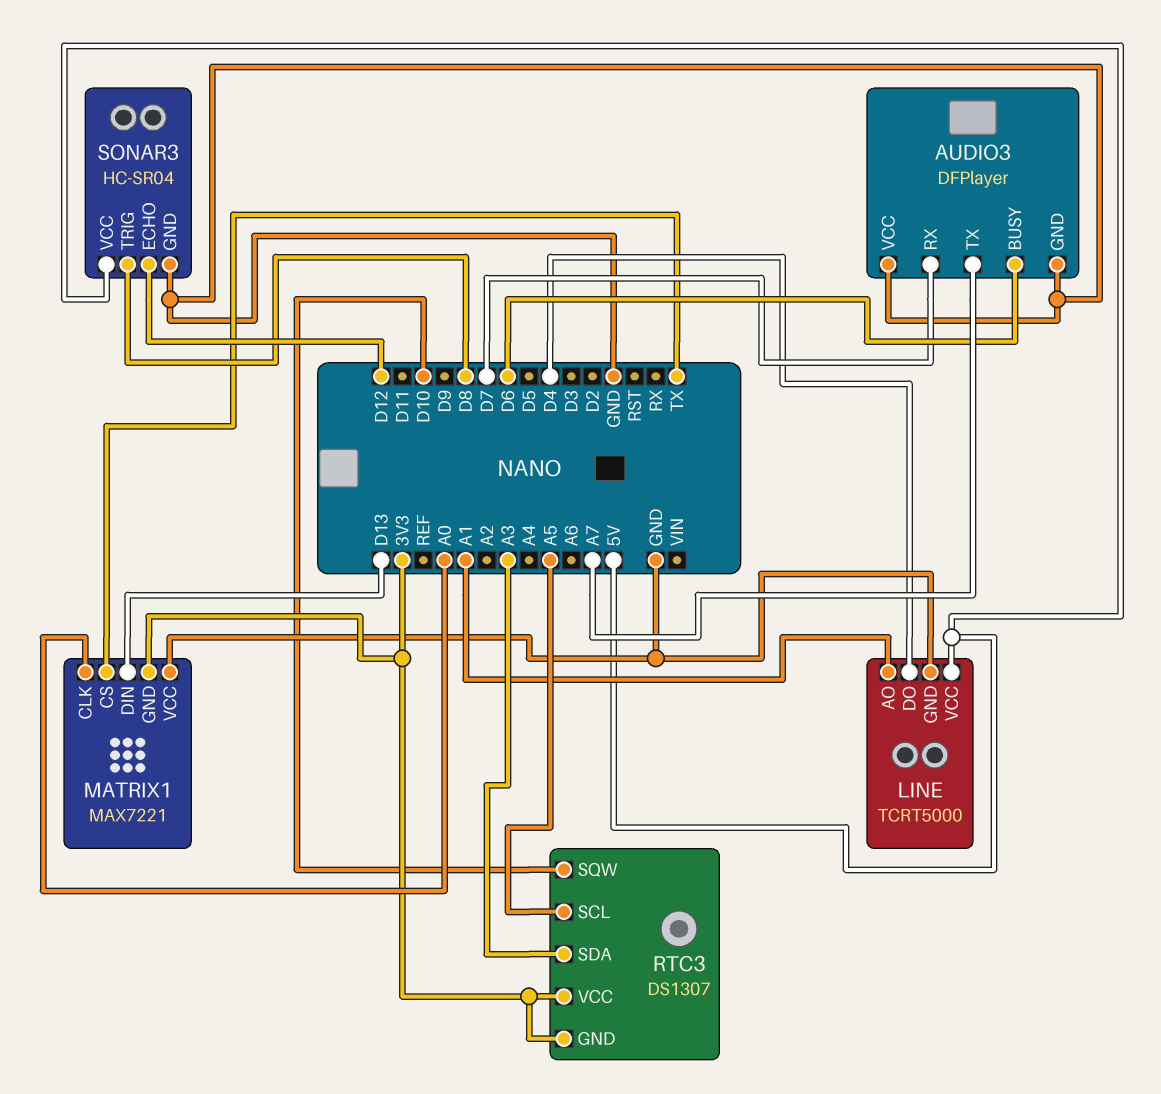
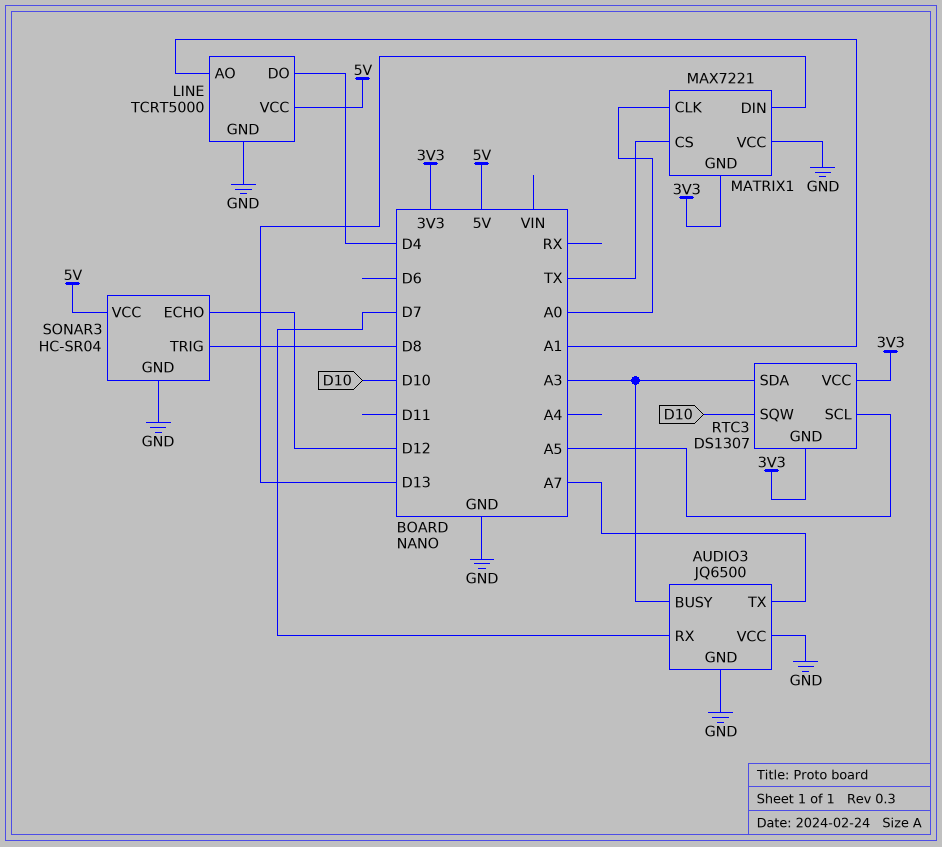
AUDIO3: DFPlayer -> JQ6500
AUDIO3 pin BUSY: D6 -> A3

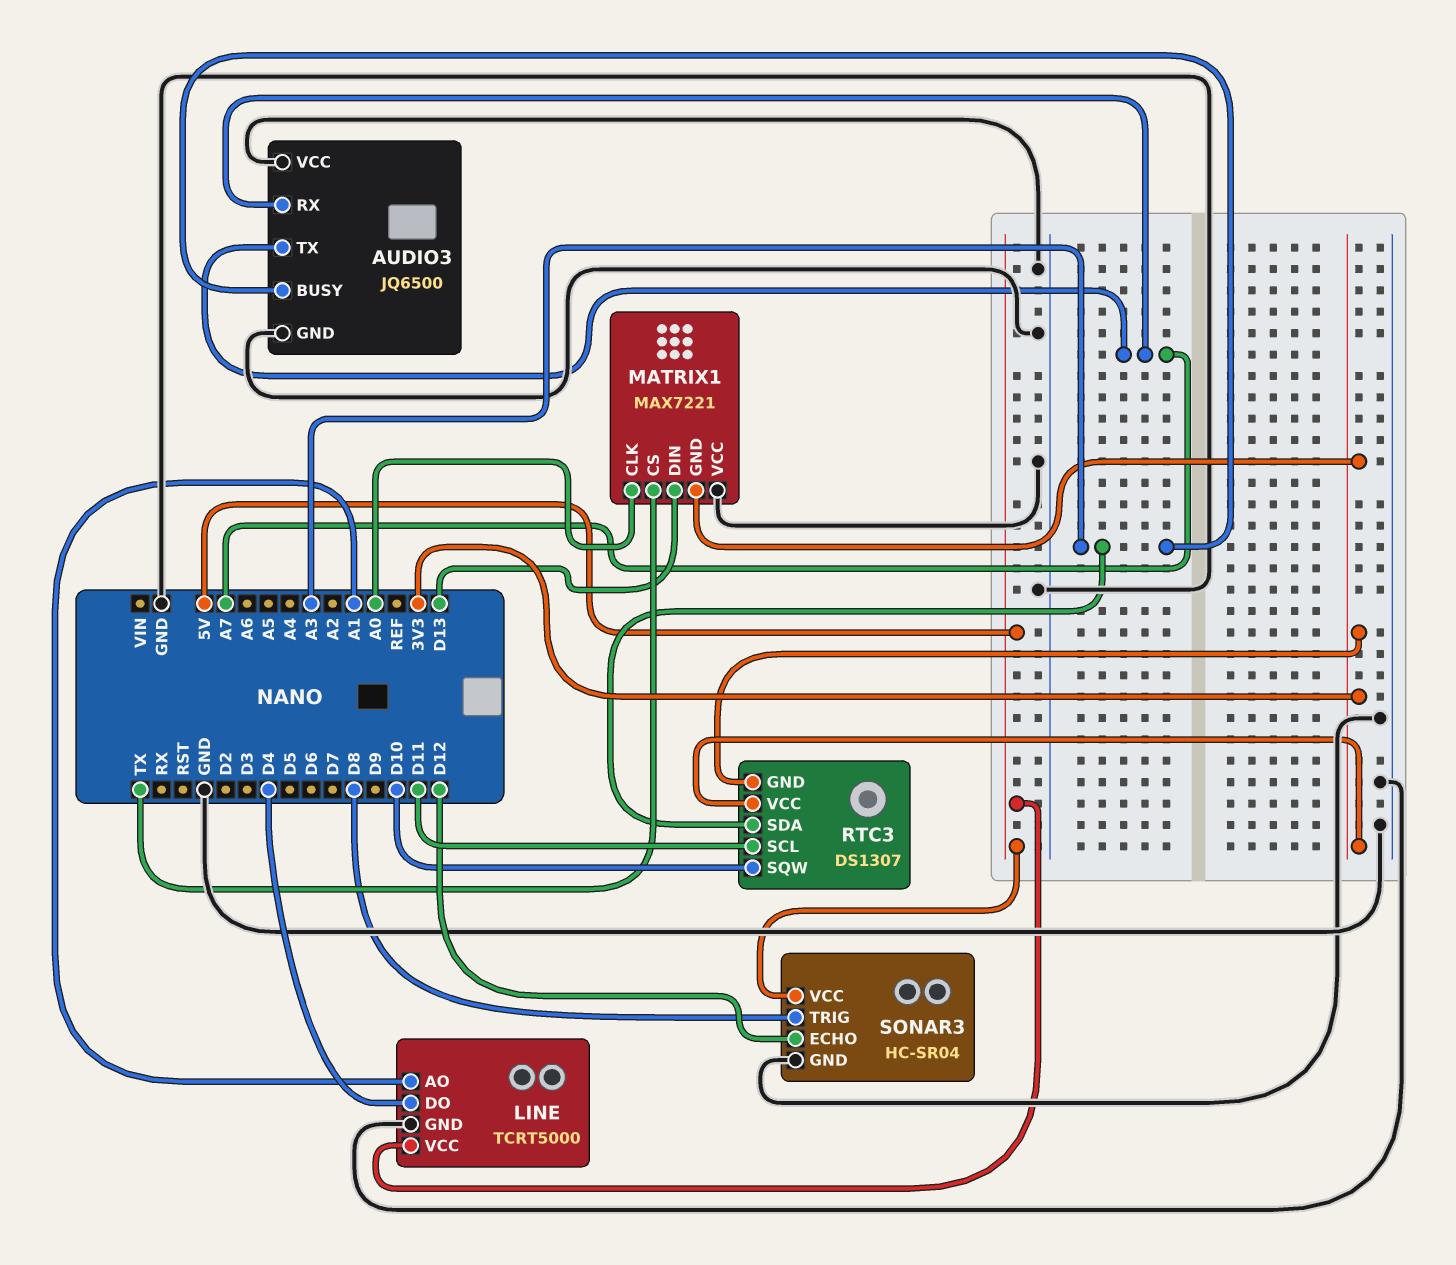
AUDIO3 pin RX: D7 -> A7
RTC3 pin SCL: A5 -> D11

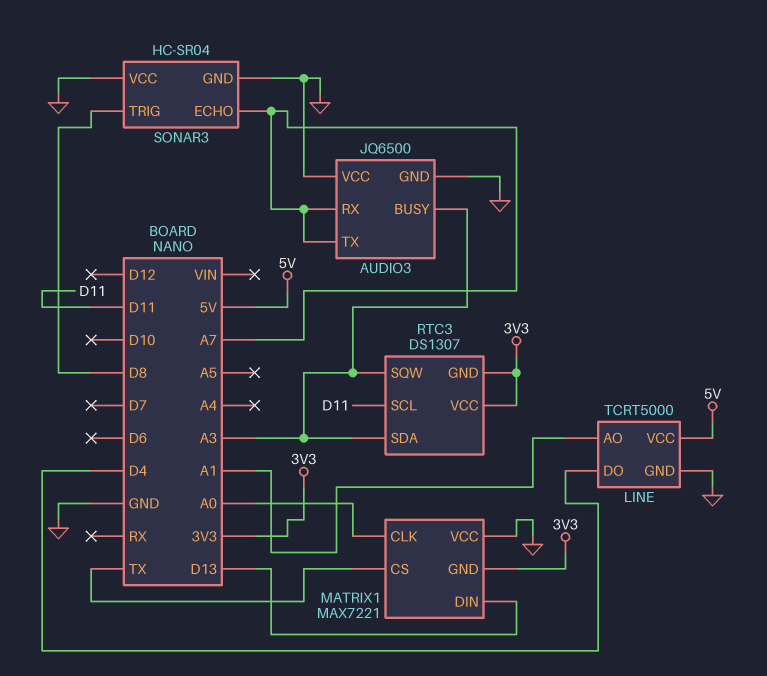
RTC3 pin SQW: D10 -> A3
SONAR3 pin ECHO: D12 -> A7
SONAR3 pin VCC: 5V -> GND

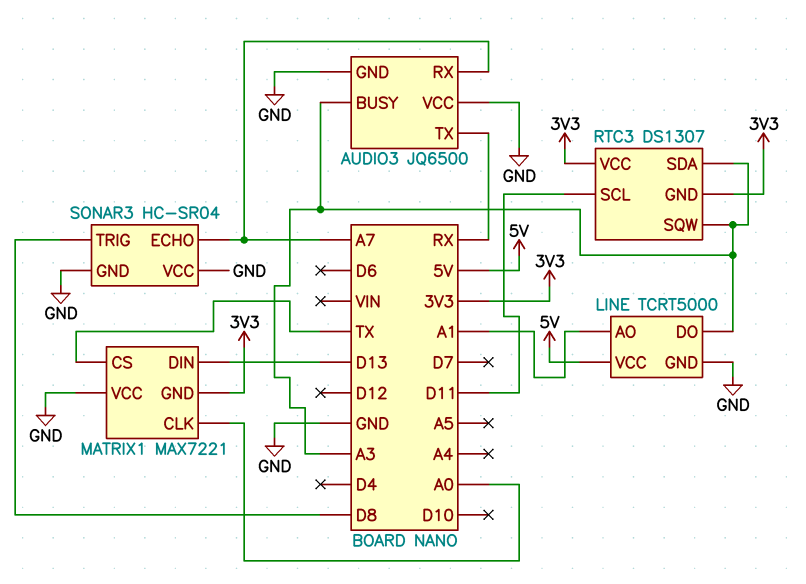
AUDIO3 pin TX: A7 -> RX
LINE pin DO: D4 -> A3

